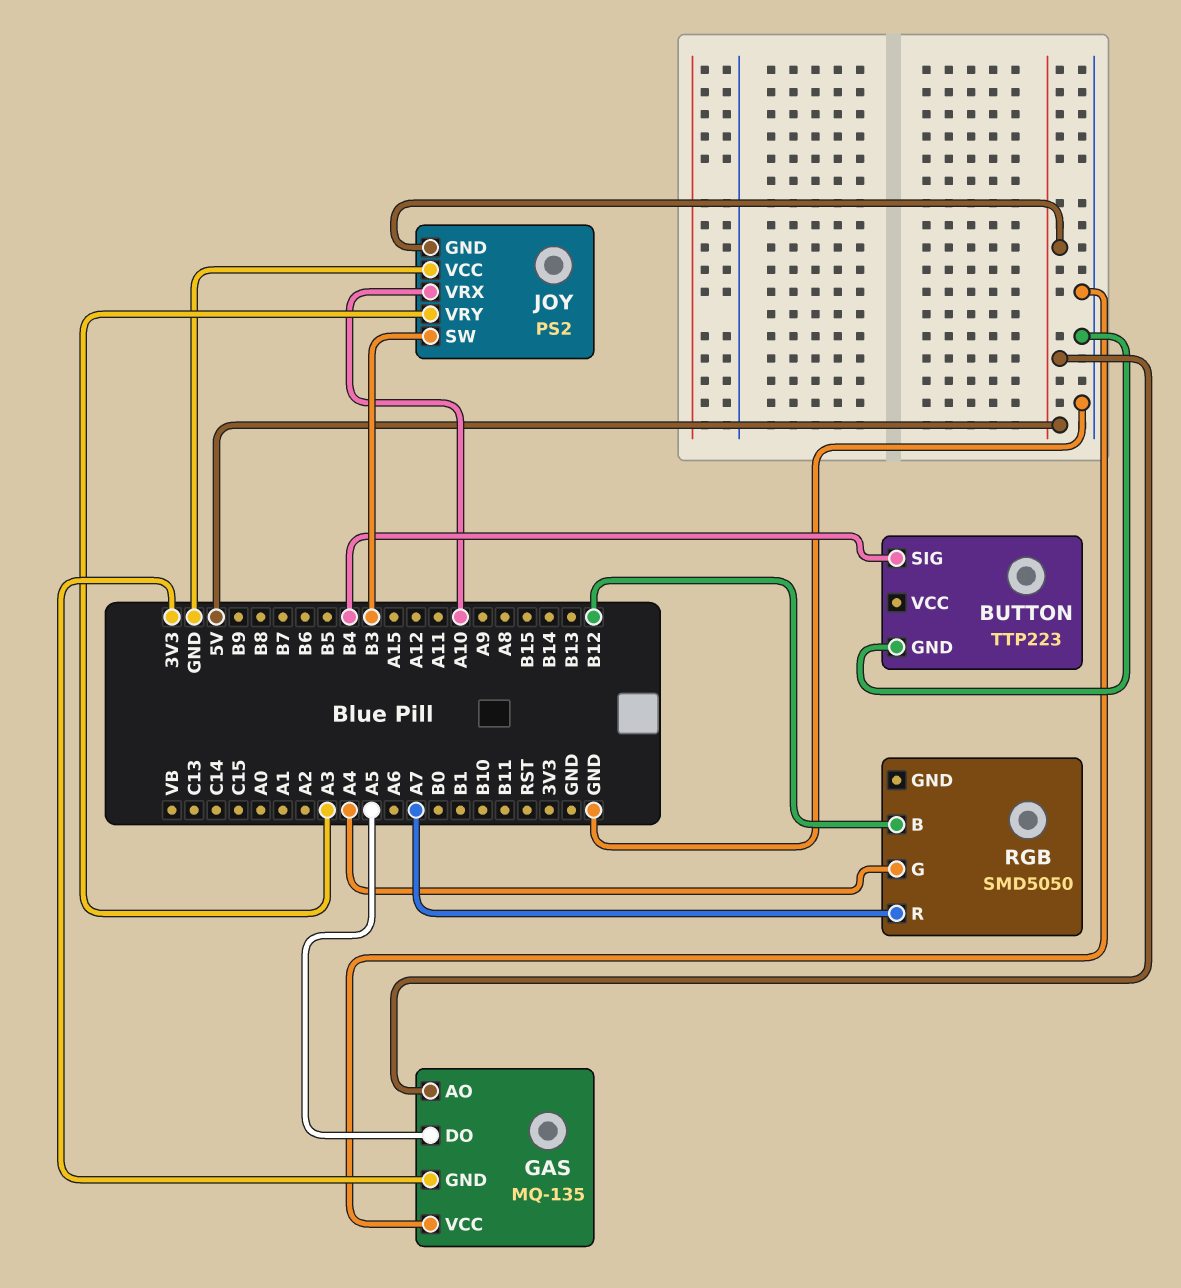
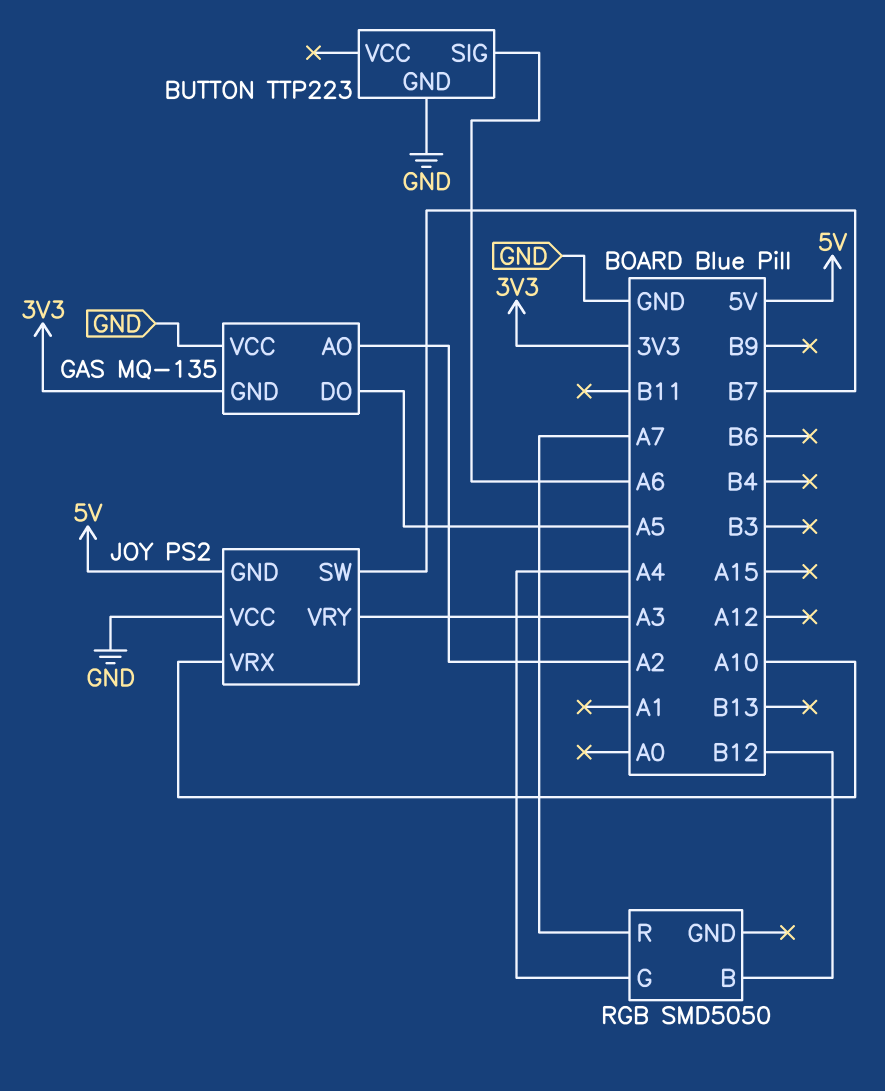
BUTTON pin SIG: B4 -> A6
GAS pin AO: 5V -> A2
JOY pin SW: B3 -> B7

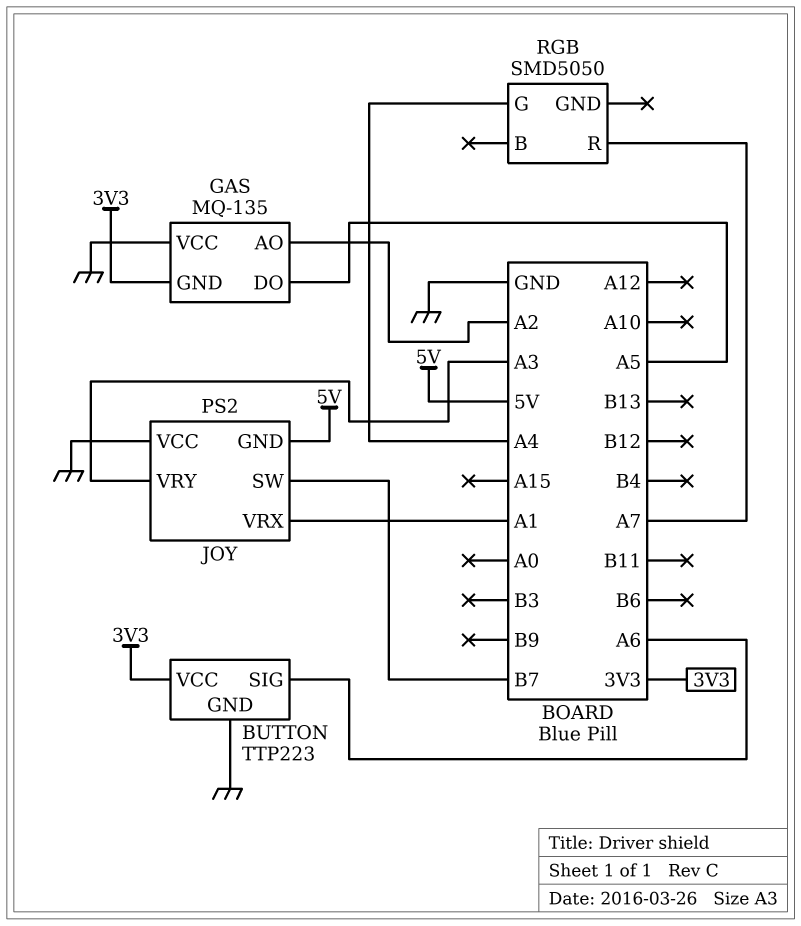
BUTTON pin VCC: none -> 3V3
JOY pin VRX: A10 -> A1
RGB pin B: B12 -> none

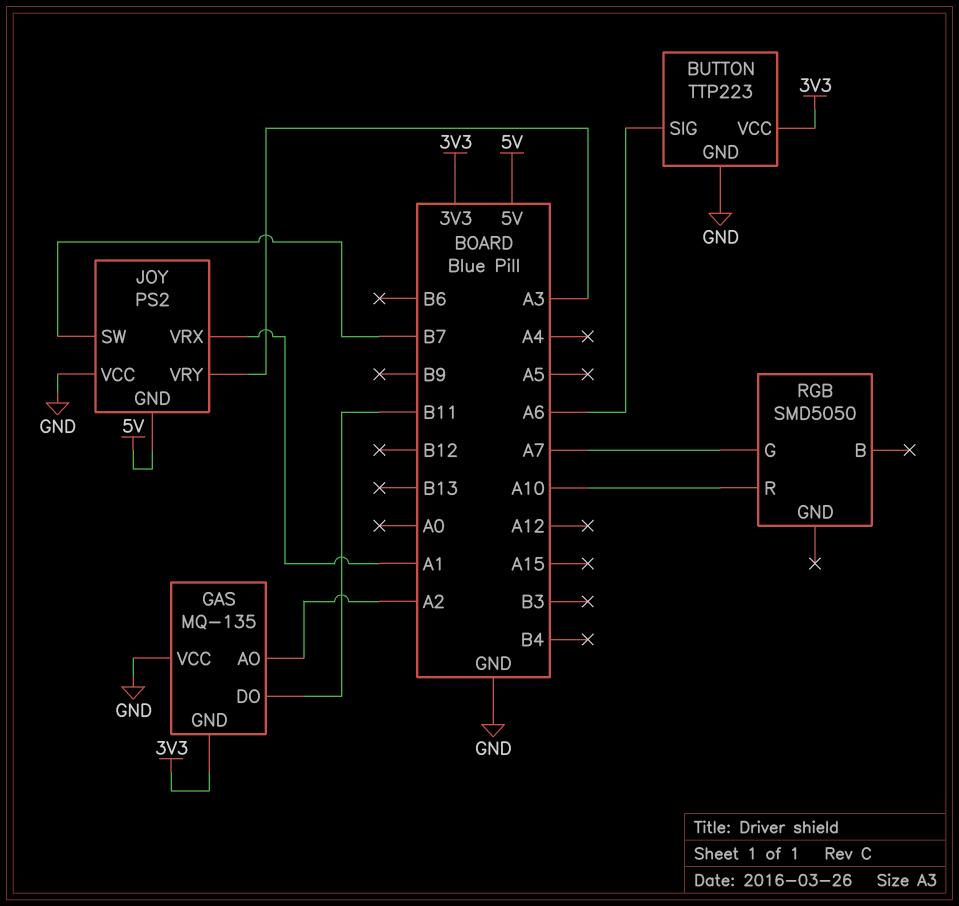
GAS pin DO: A5 -> B11
RGB pin G: A4 -> A7
RGB pin R: A7 -> A10

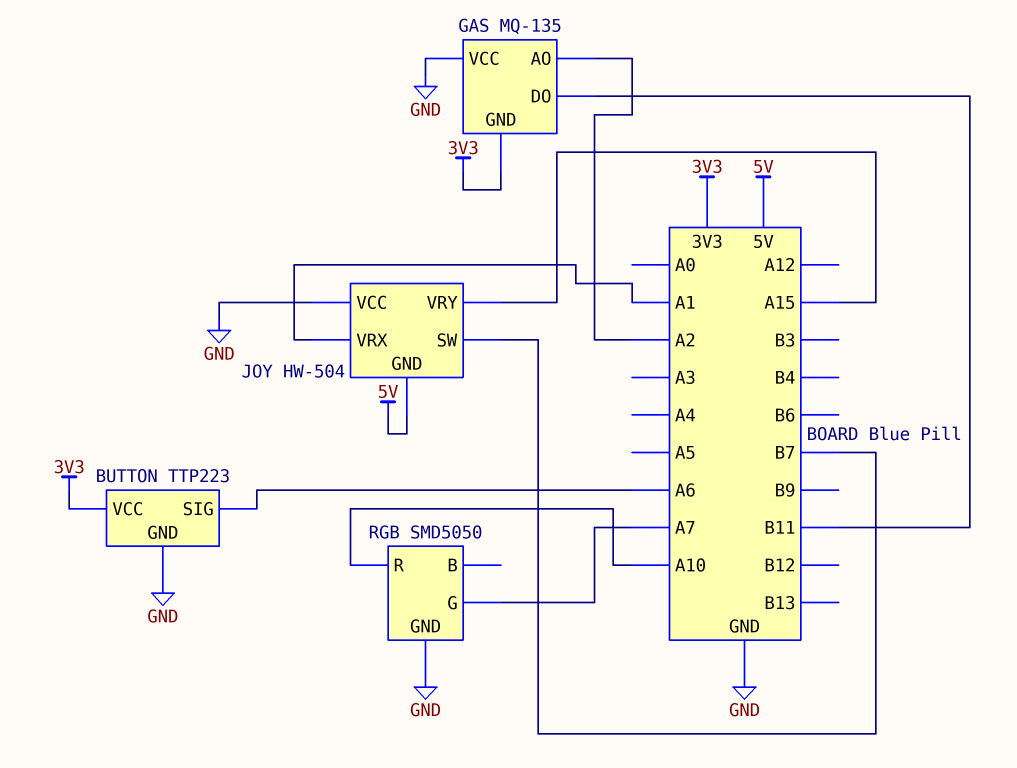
JOY: PS2 -> HW-504
JOY pin VRY: A3 -> A15
RGB pin GND: none -> GND

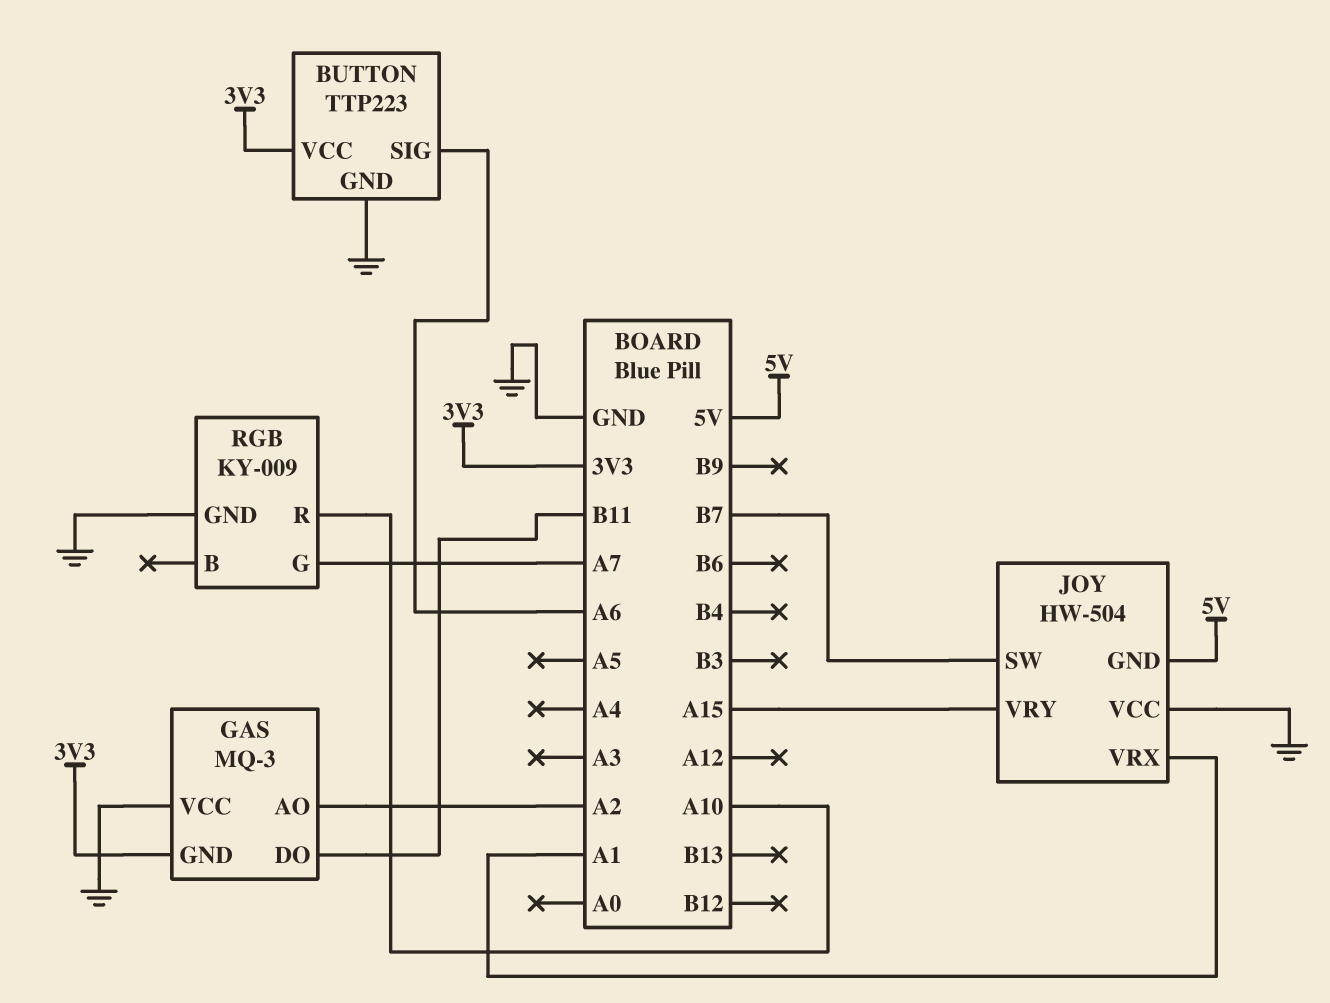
GAS: MQ-135 -> MQ-3
RGB: SMD5050 -> KY-009

